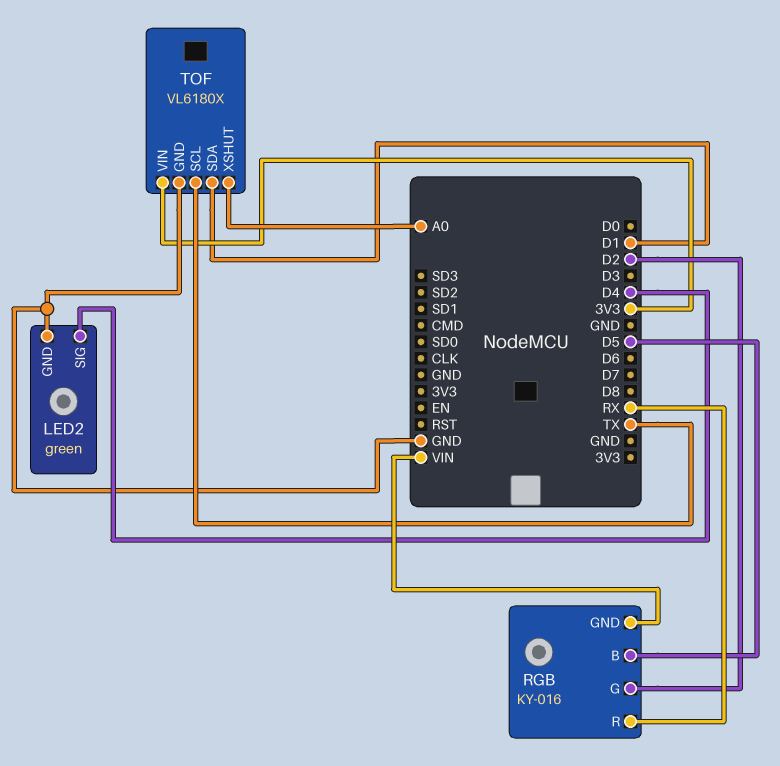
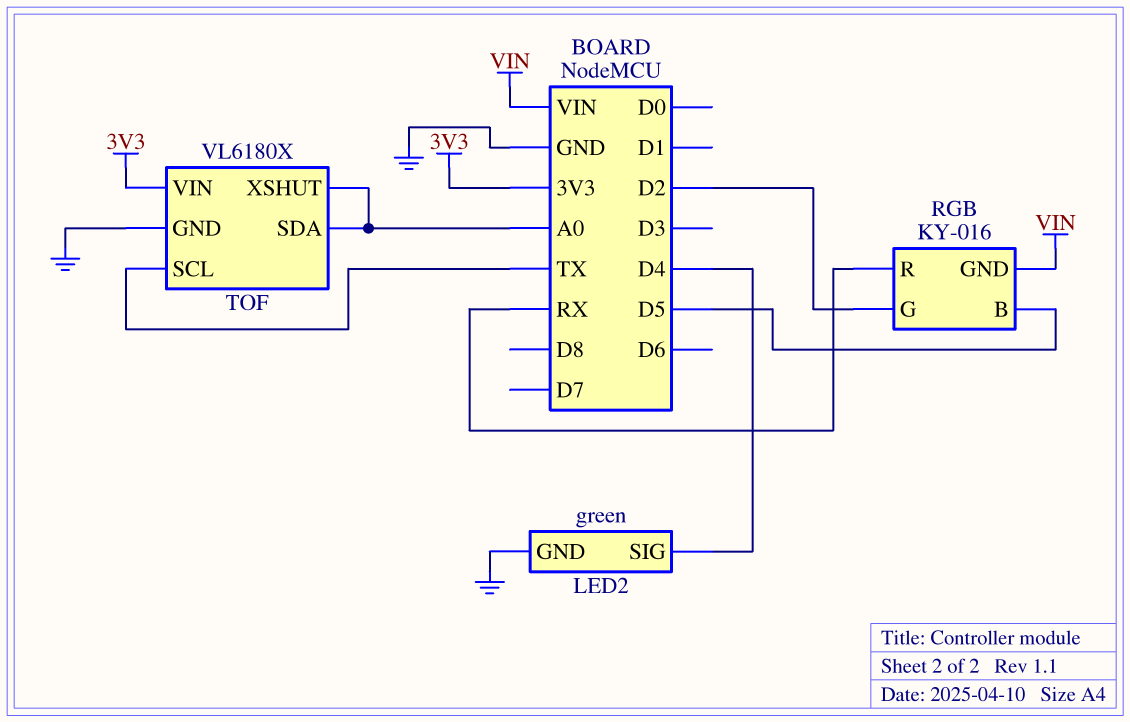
TOF pin SDA: D1 -> A0

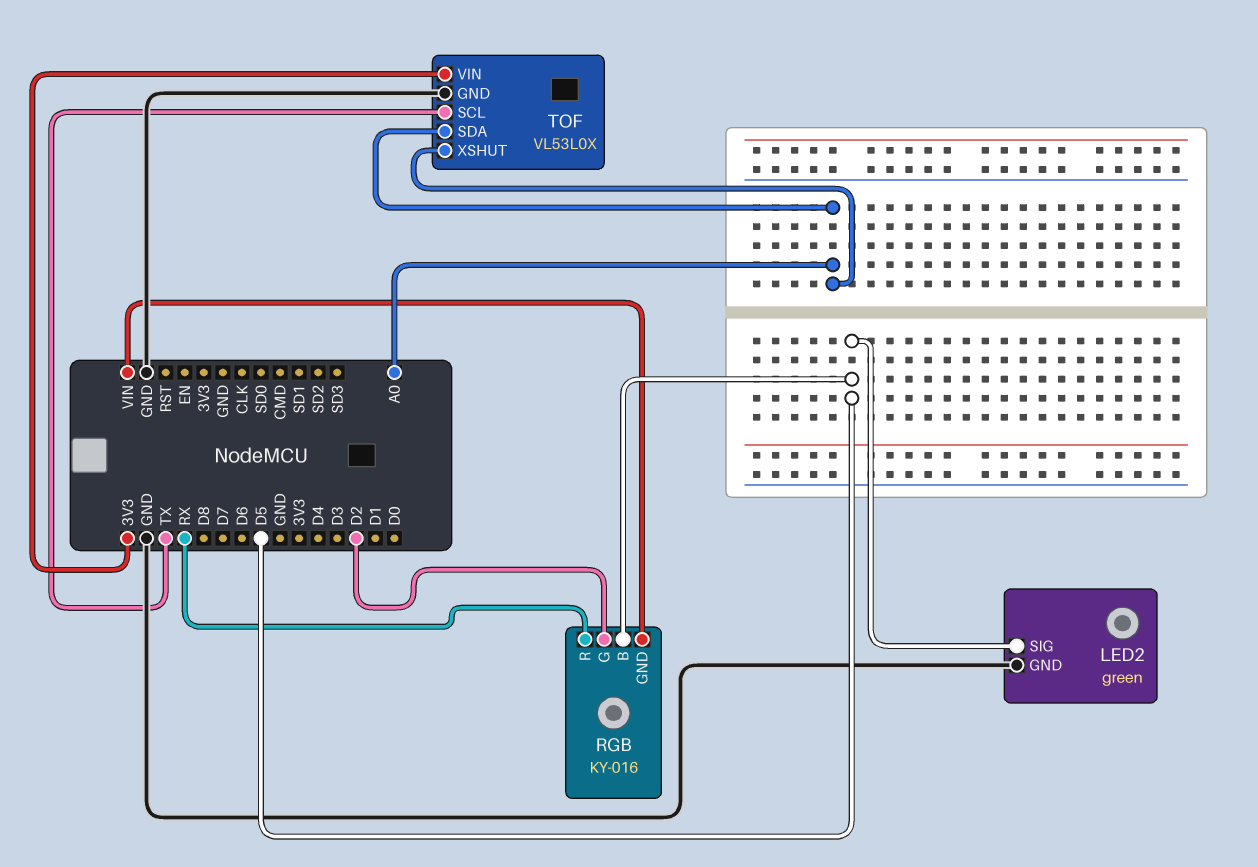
LED2 pin SIG: D4 -> D5
TOF: VL6180X -> VL53L0X

